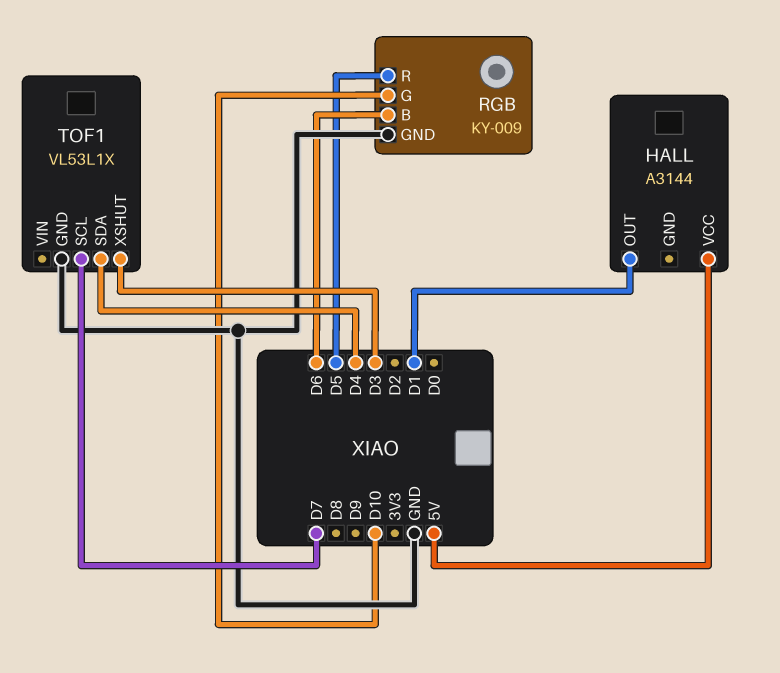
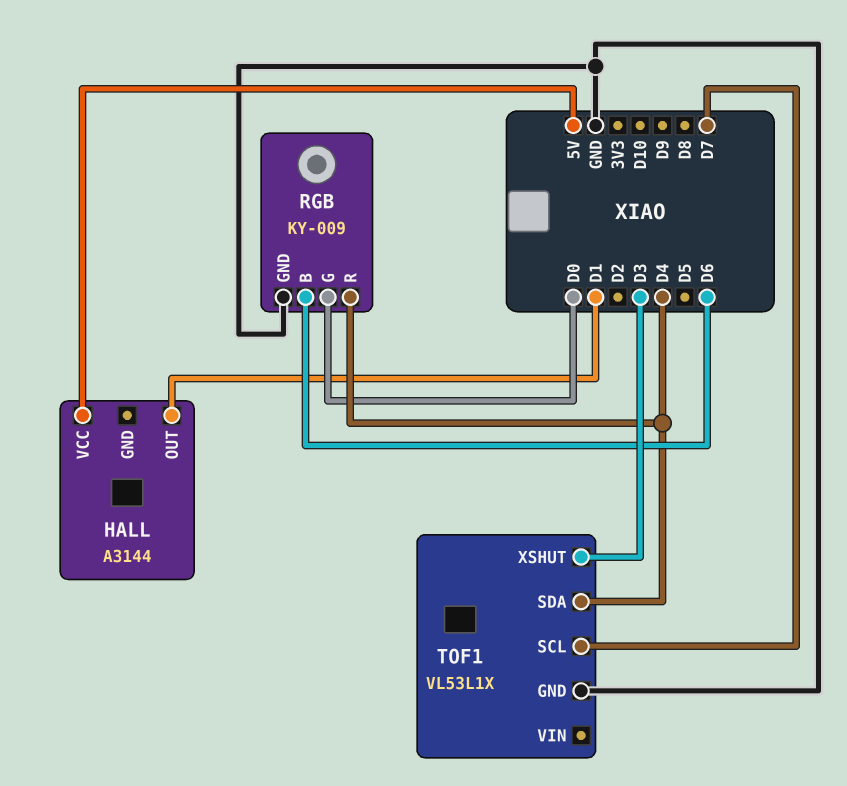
RGB pin G: D10 -> D0
RGB pin R: D5 -> D4

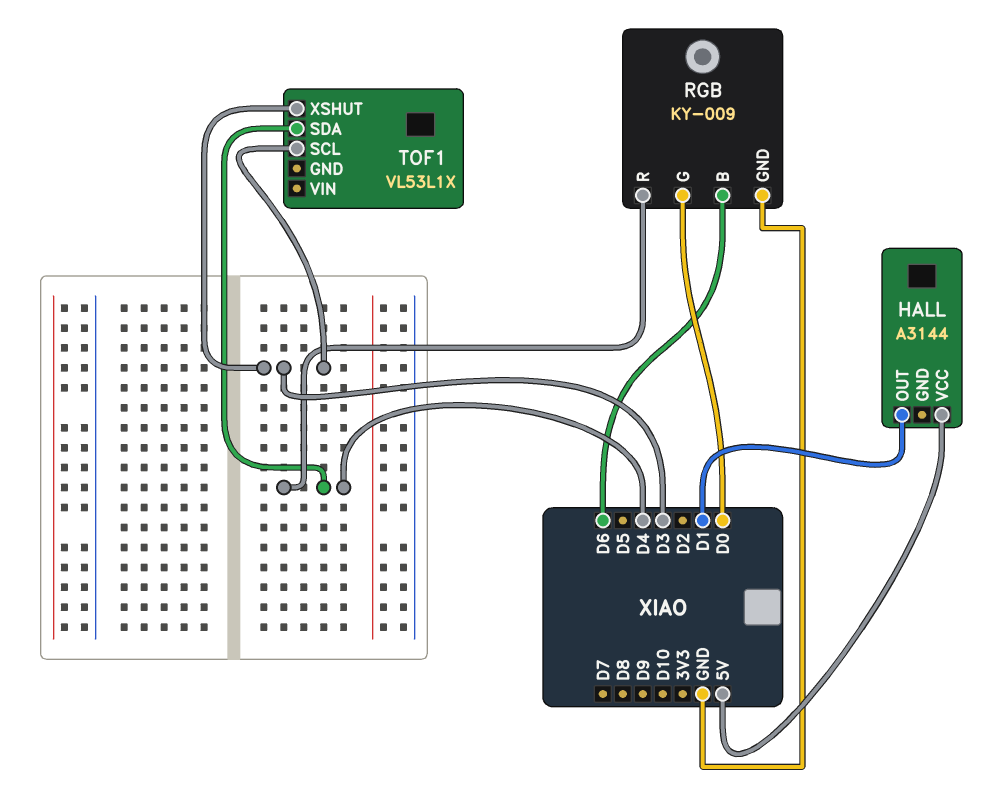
TOF1 pin GND: GND -> none
TOF1 pin SCL: D7 -> D3

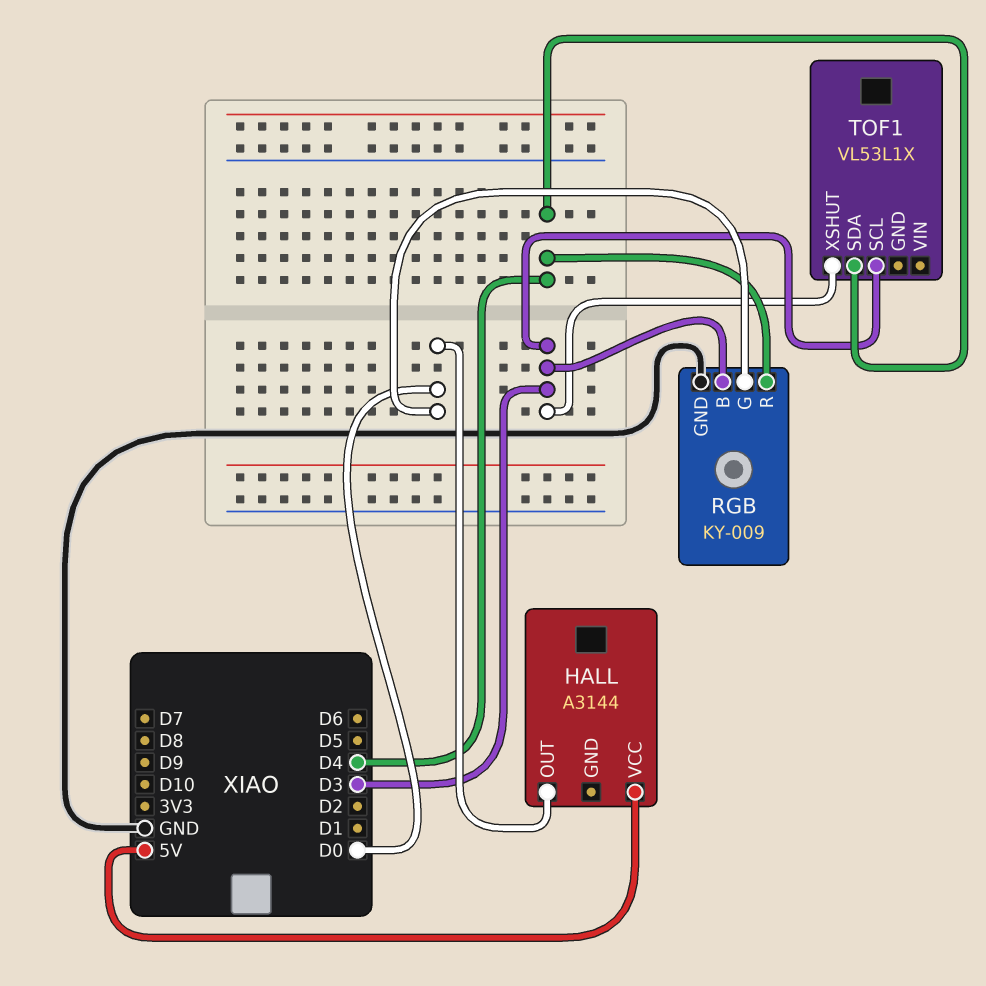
HALL pin OUT: D1 -> D0
RGB pin B: D6 -> D3

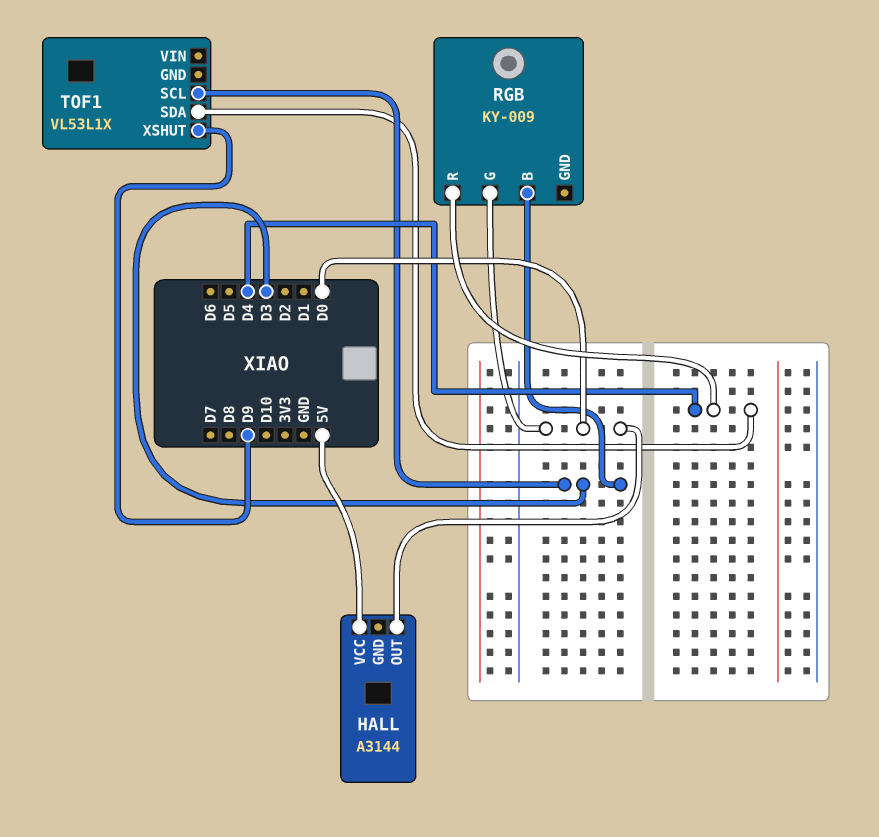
RGB pin GND: GND -> none
TOF1 pin XSHUT: D3 -> D9

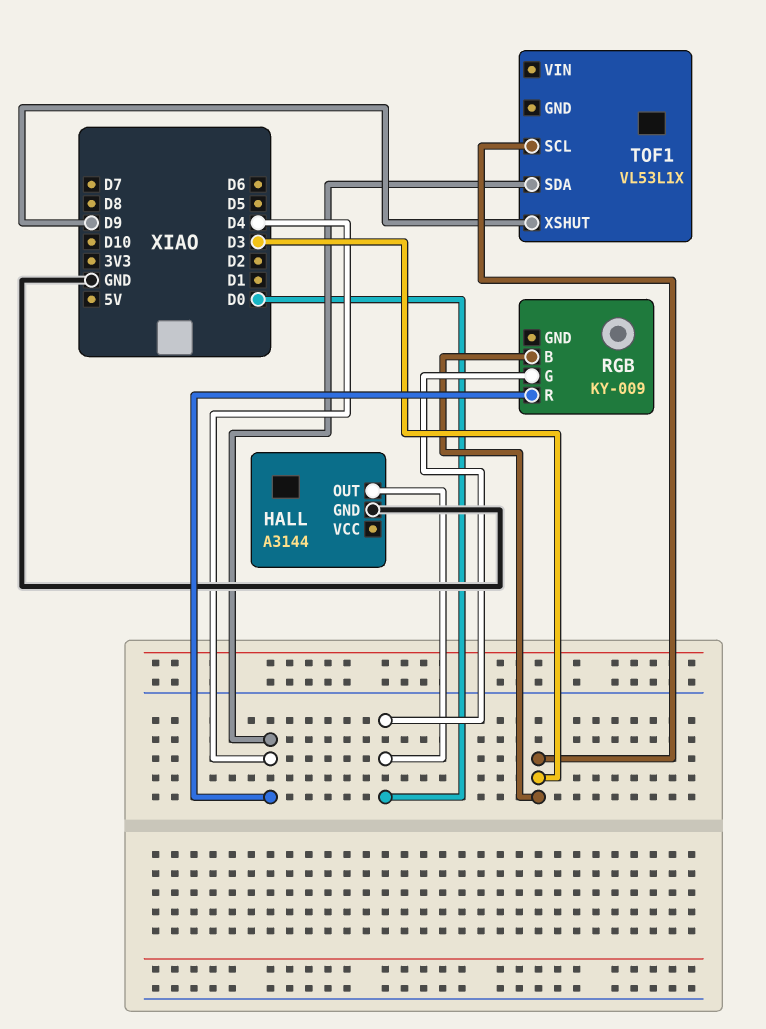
HALL pin GND: none -> GND
HALL pin VCC: 5V -> none

